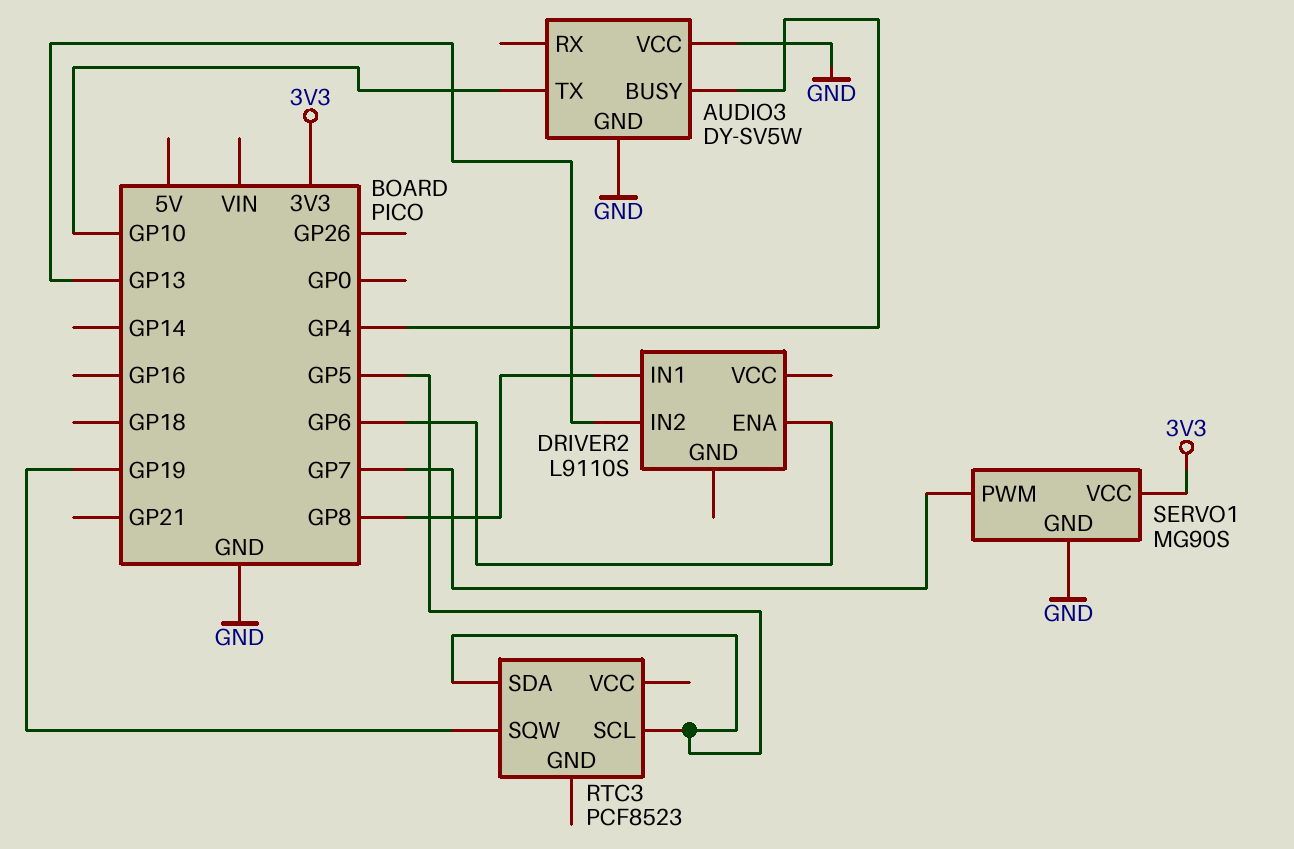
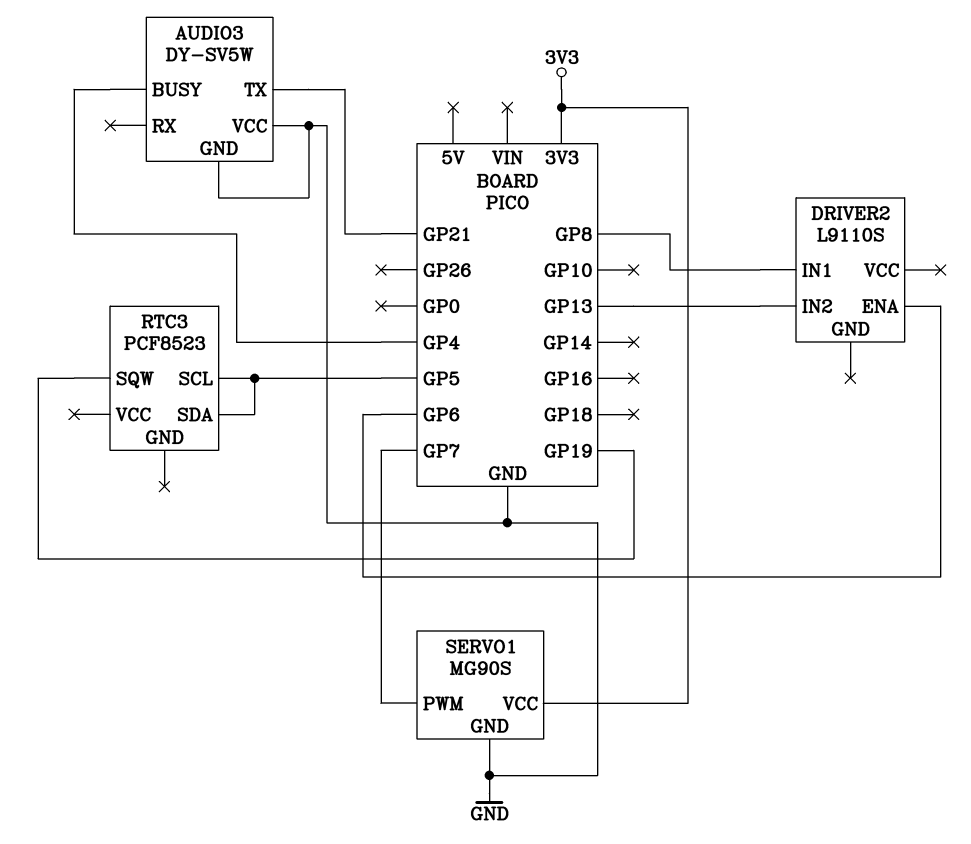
AUDIO3 pin TX: GP10 -> GP21

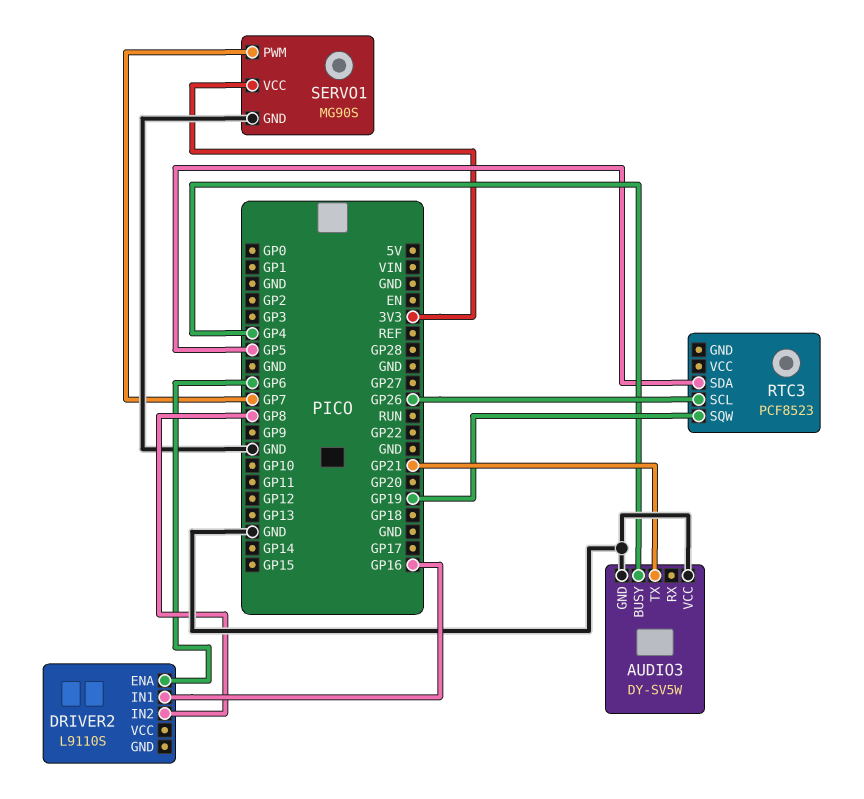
DRIVER2 pin IN1: GP8 -> GP16
DRIVER2 pin IN2: GP13 -> GP8
RTC3 pin SCL: GP5 -> GP26

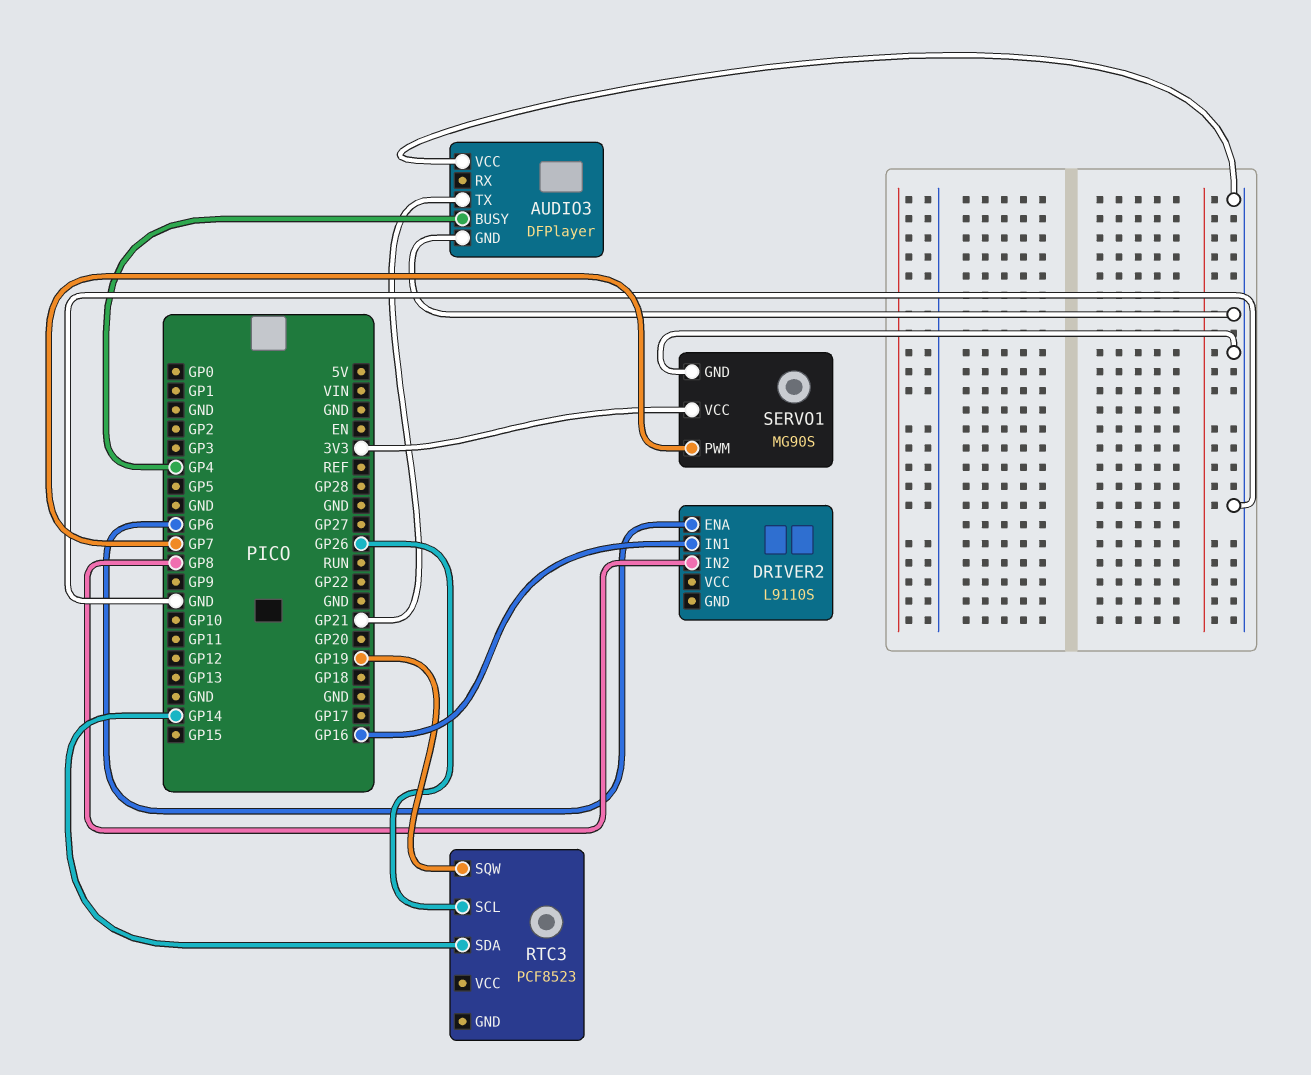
AUDIO3: DY-SV5W -> DFPlayer
RTC3 pin SDA: GP5 -> GP14

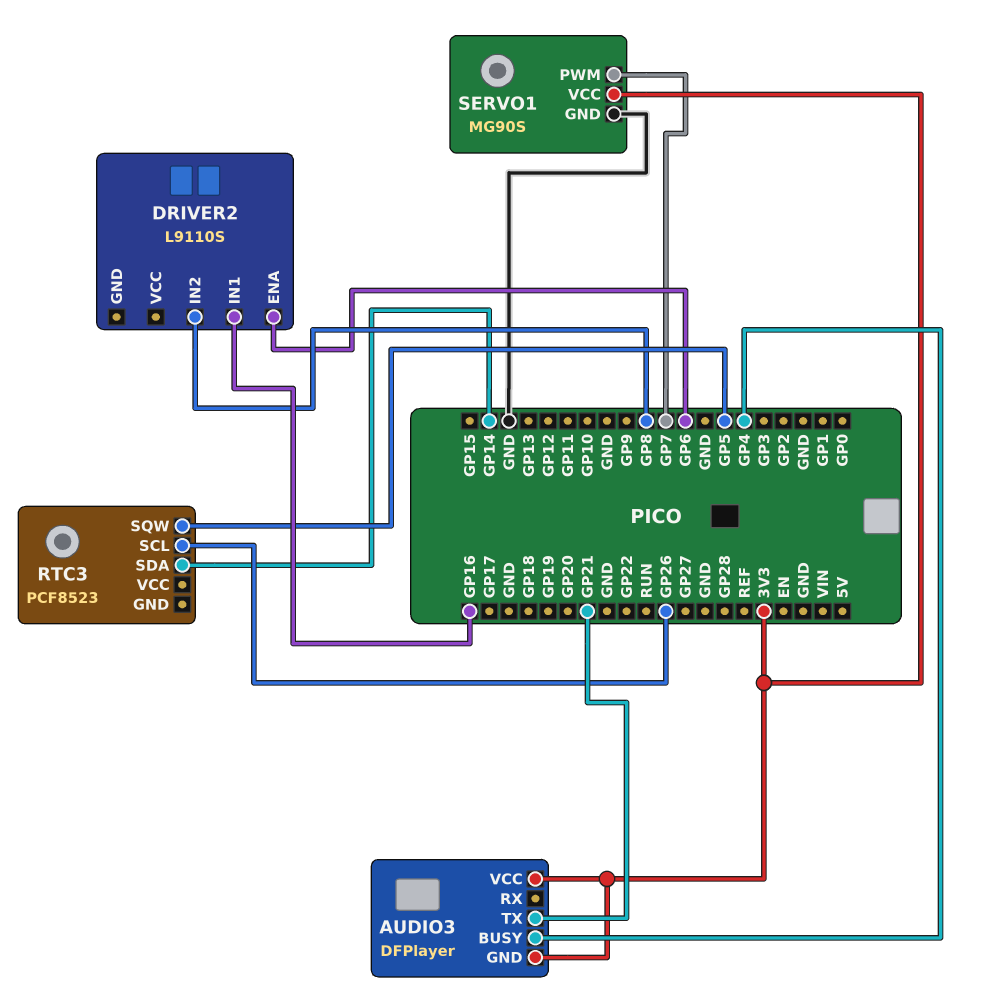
AUDIO3 pin GND: GND -> 3V3
AUDIO3 pin VCC: GND -> 3V3
RTC3 pin SQW: GP19 -> GP5

